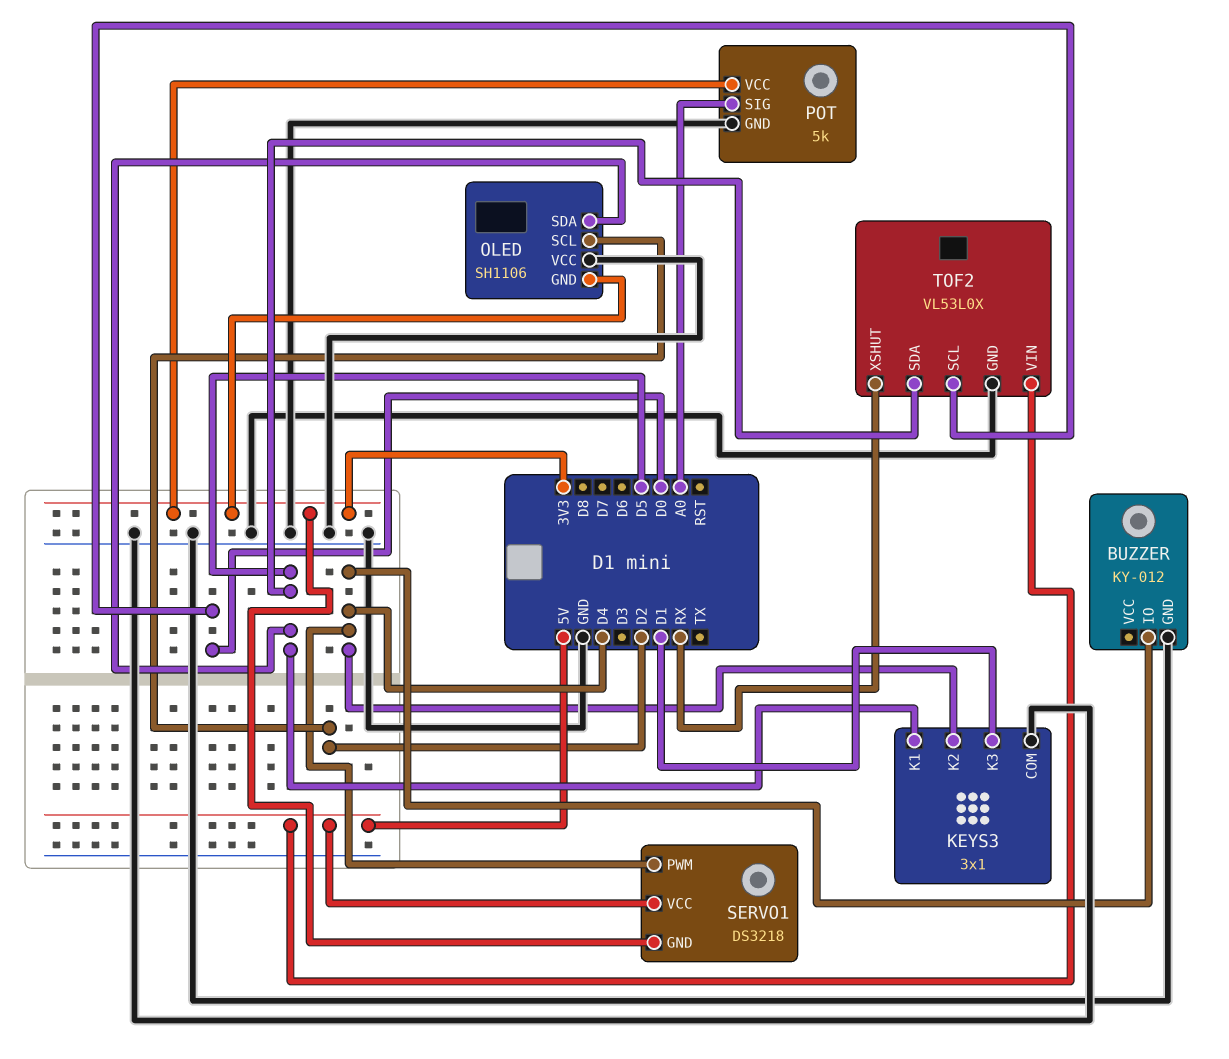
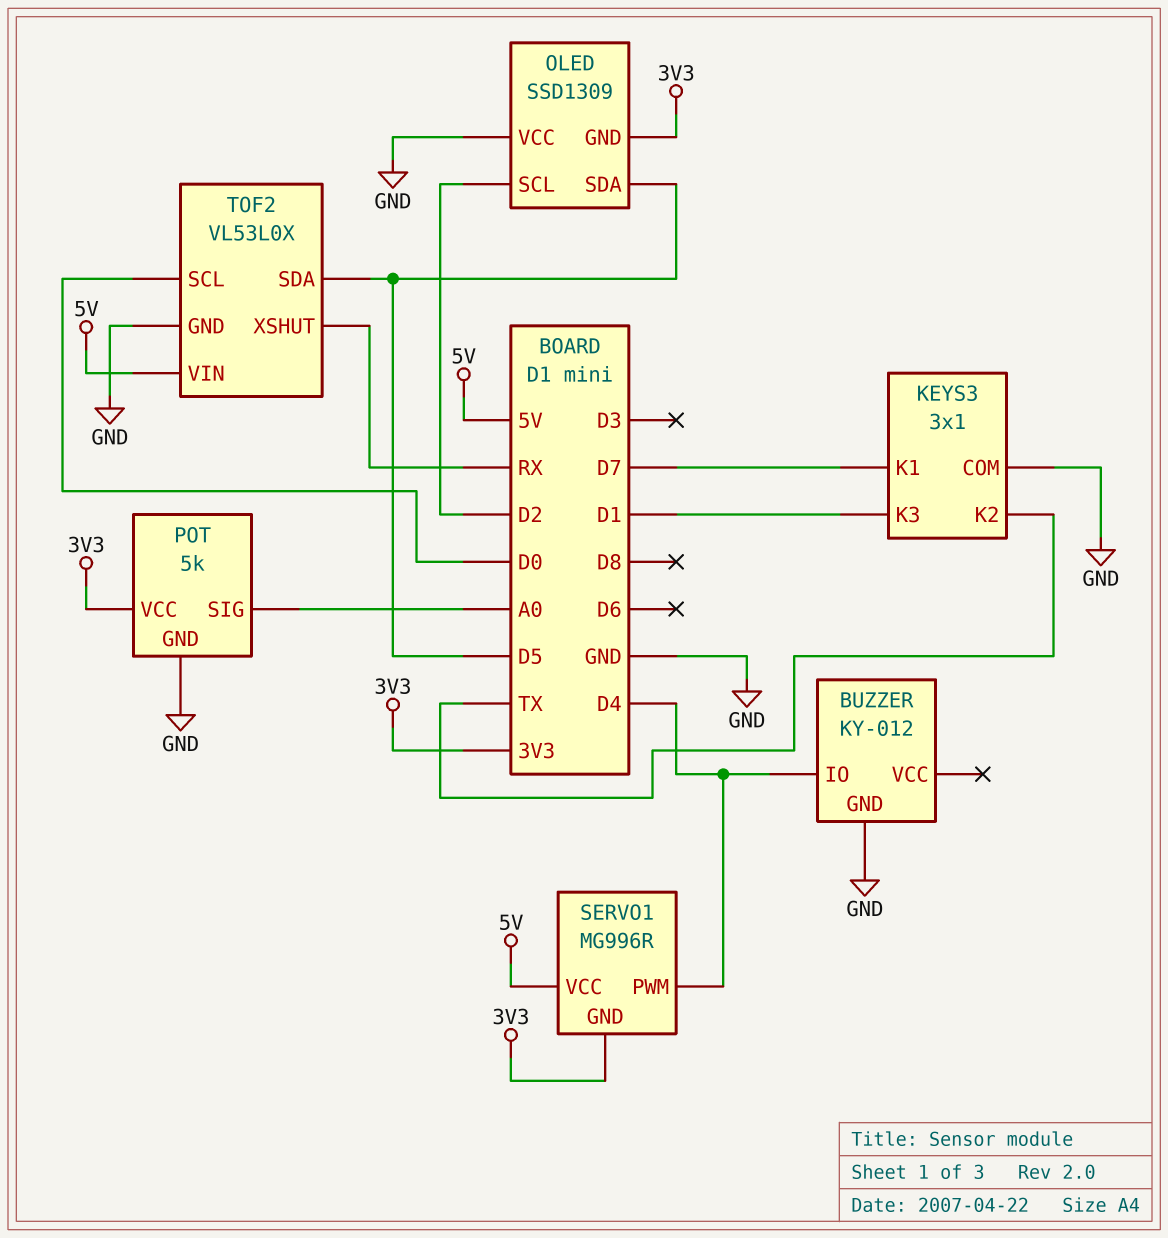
KEYS3 pin K1: D5 -> D7
KEYS3 pin K2: D4 -> TX
OLED: SH1106 -> SSD1309
SERVO1: DS3218 -> MG996R

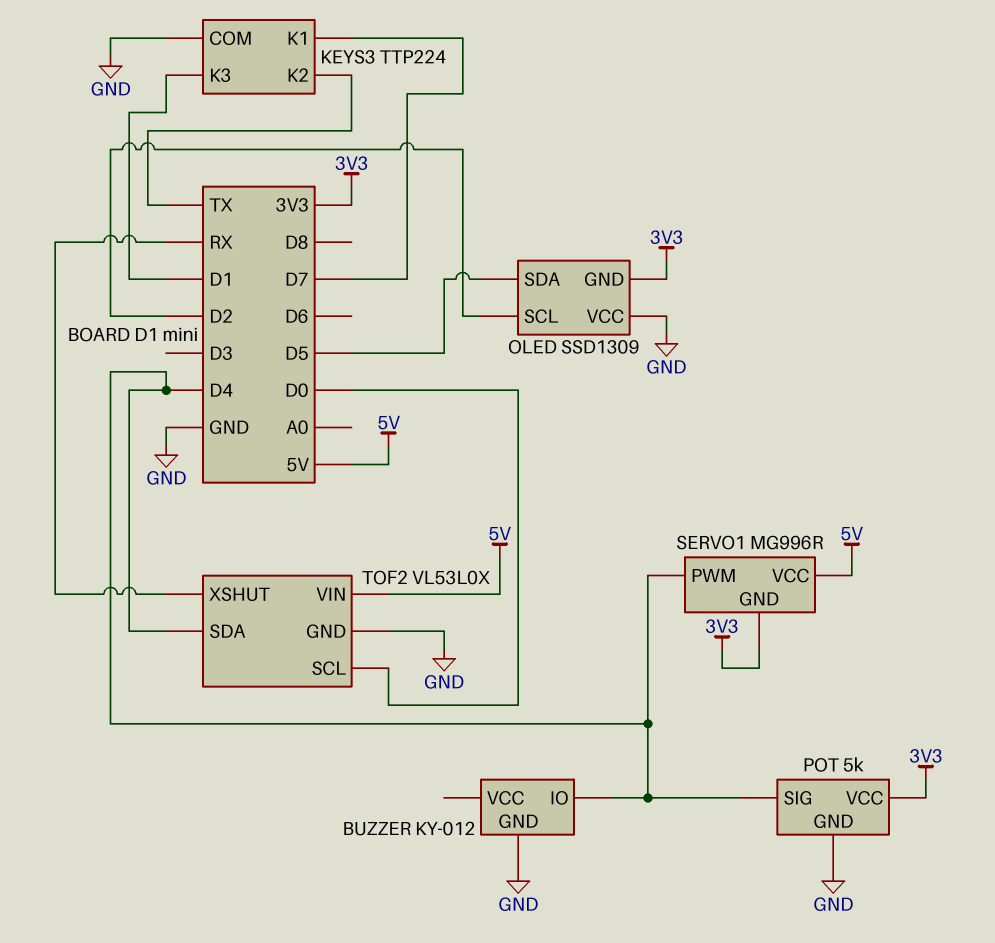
KEYS3: 3x1 -> TTP224
POT pin SIG: A0 -> D4
TOF2 pin SDA: D5 -> D4

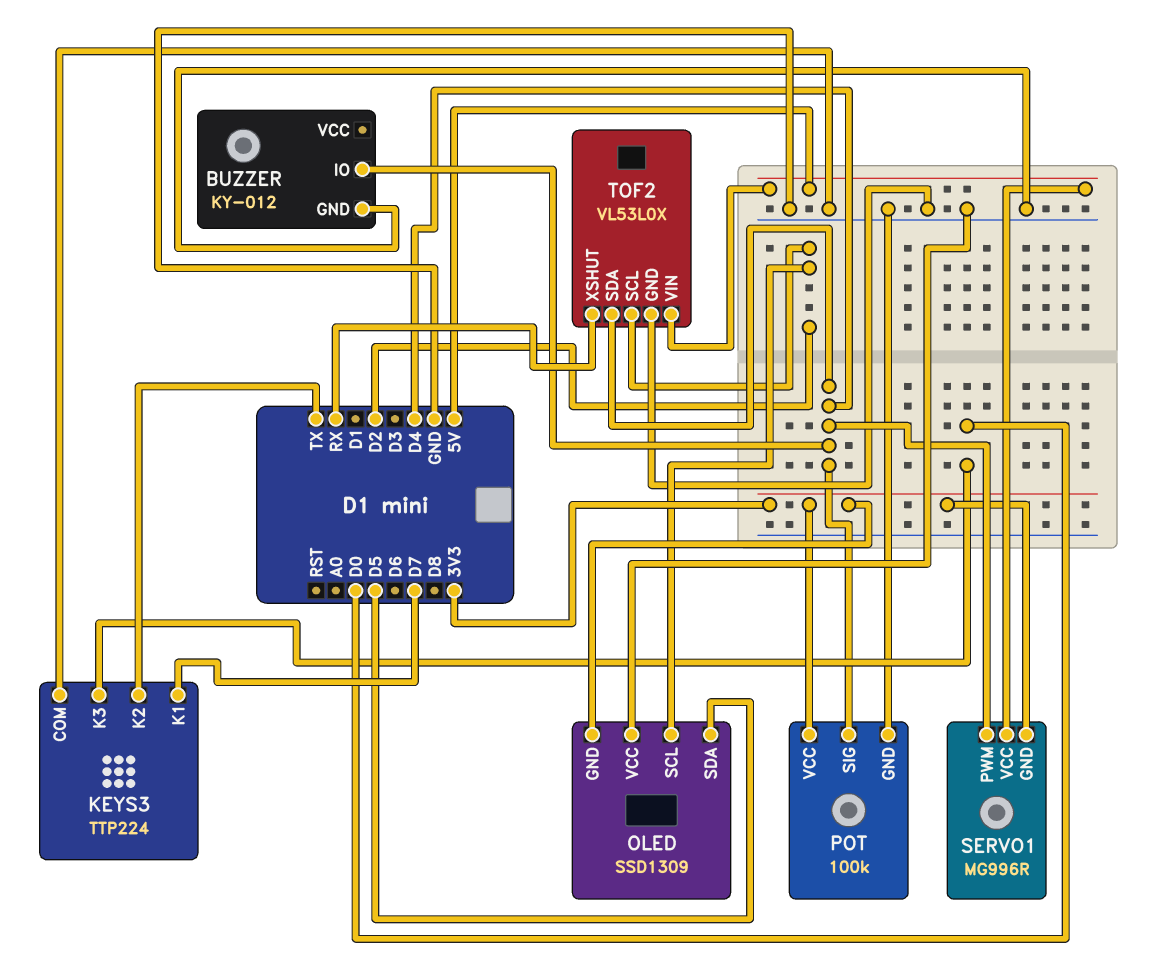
KEYS3 pin K3: D1 -> D0
POT: 5k -> 100k
TOF2 pin SCL: D0 -> D2

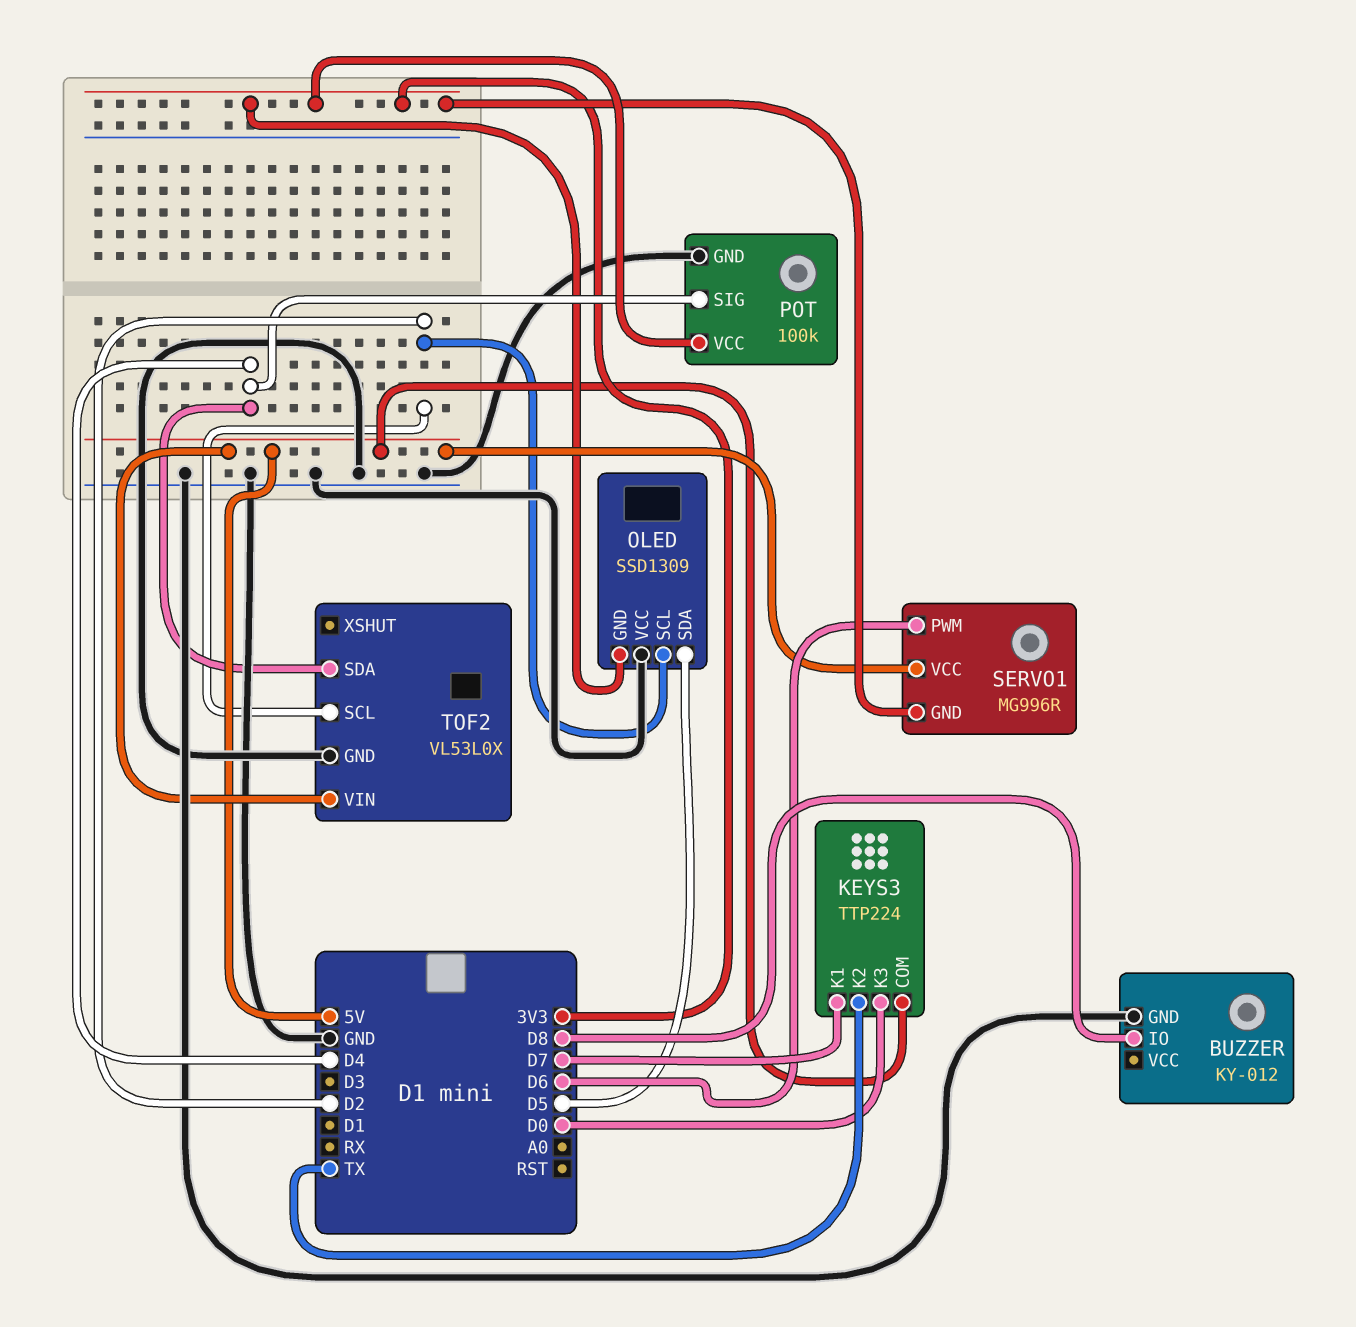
BUZZER pin IO: D4 -> D8
KEYS3 pin COM: GND -> 5V
SERVO1 pin PWM: D4 -> D6
TOF2 pin XSHUT: RX -> none

